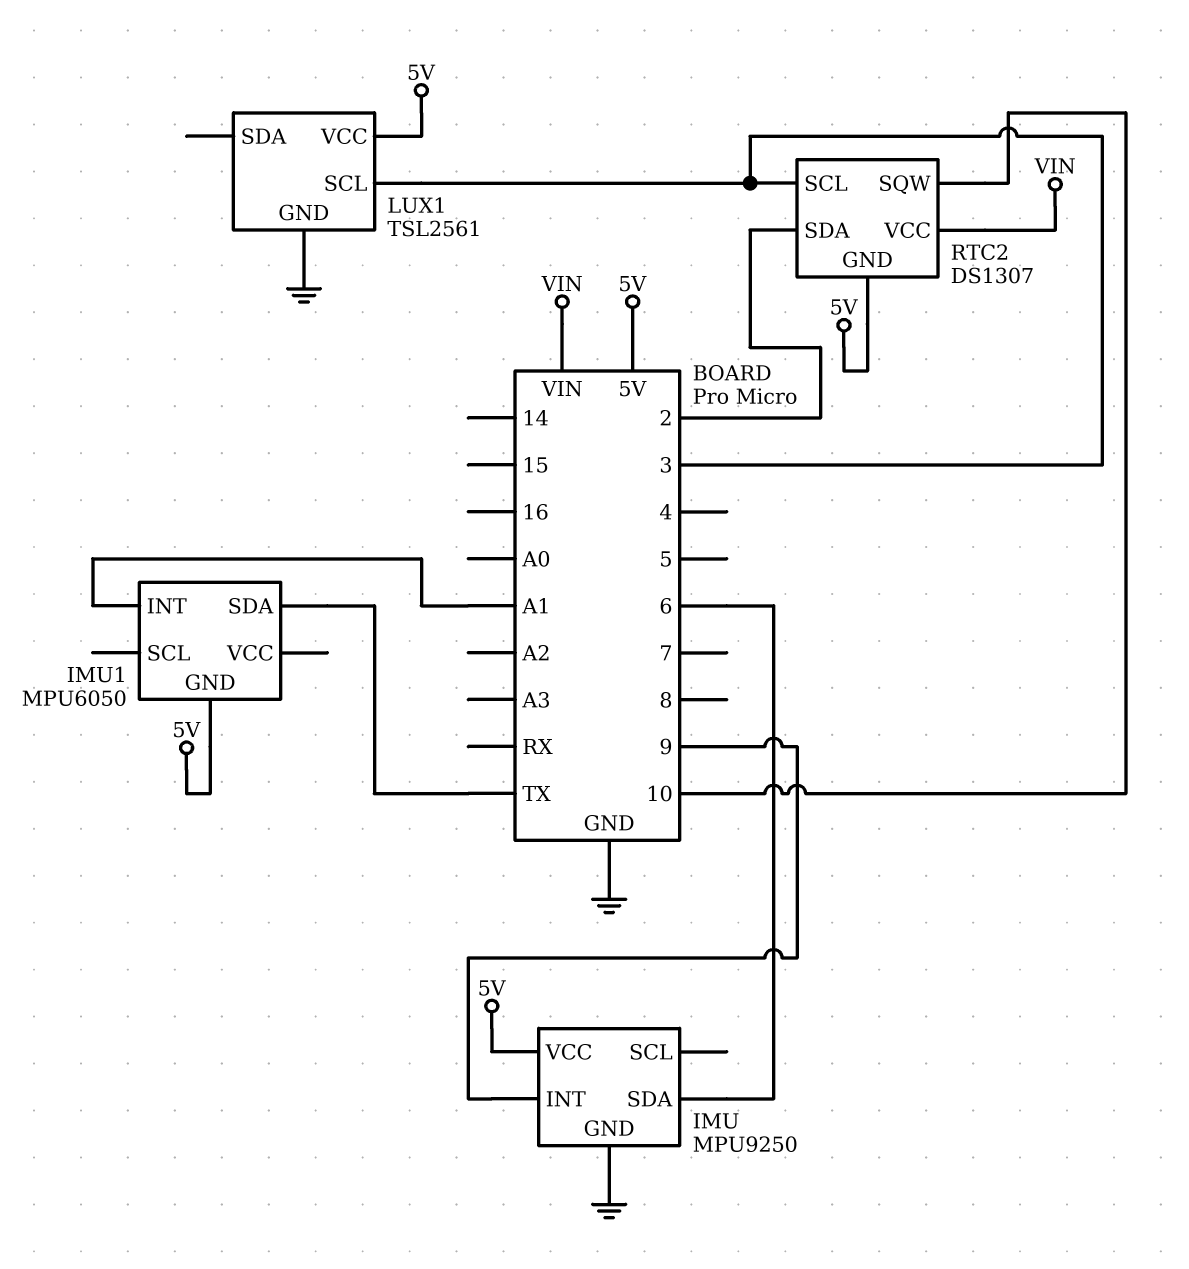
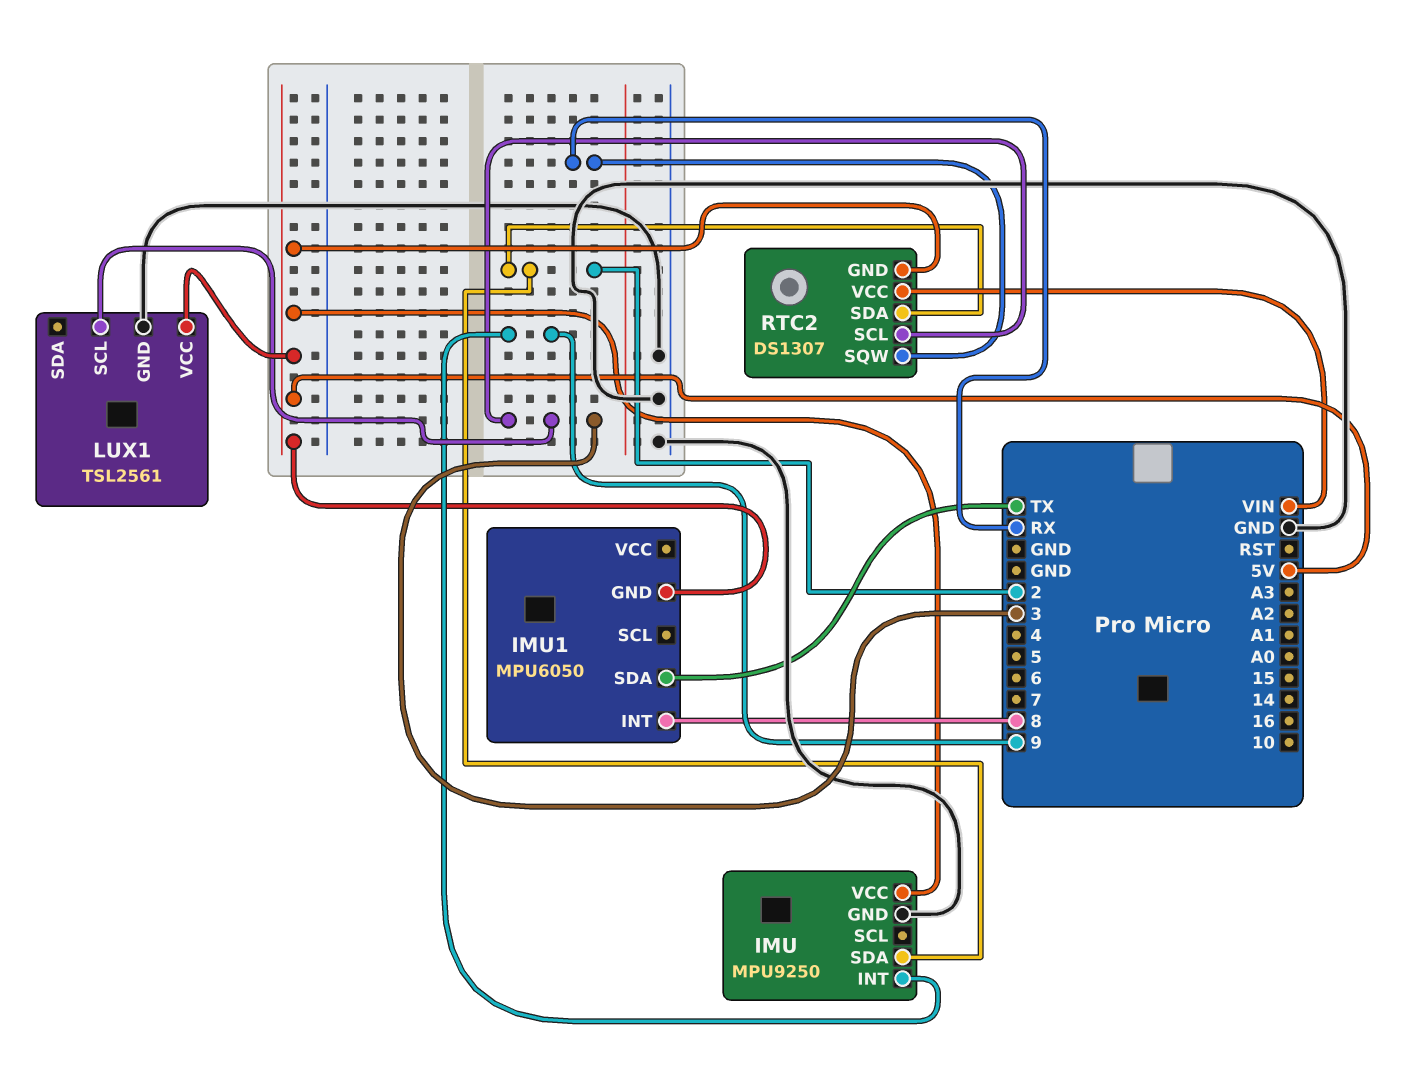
IMU pin SDA: 6 -> 2
IMU1 pin INT: A1 -> 8
RTC2 pin SQW: 10 -> RX

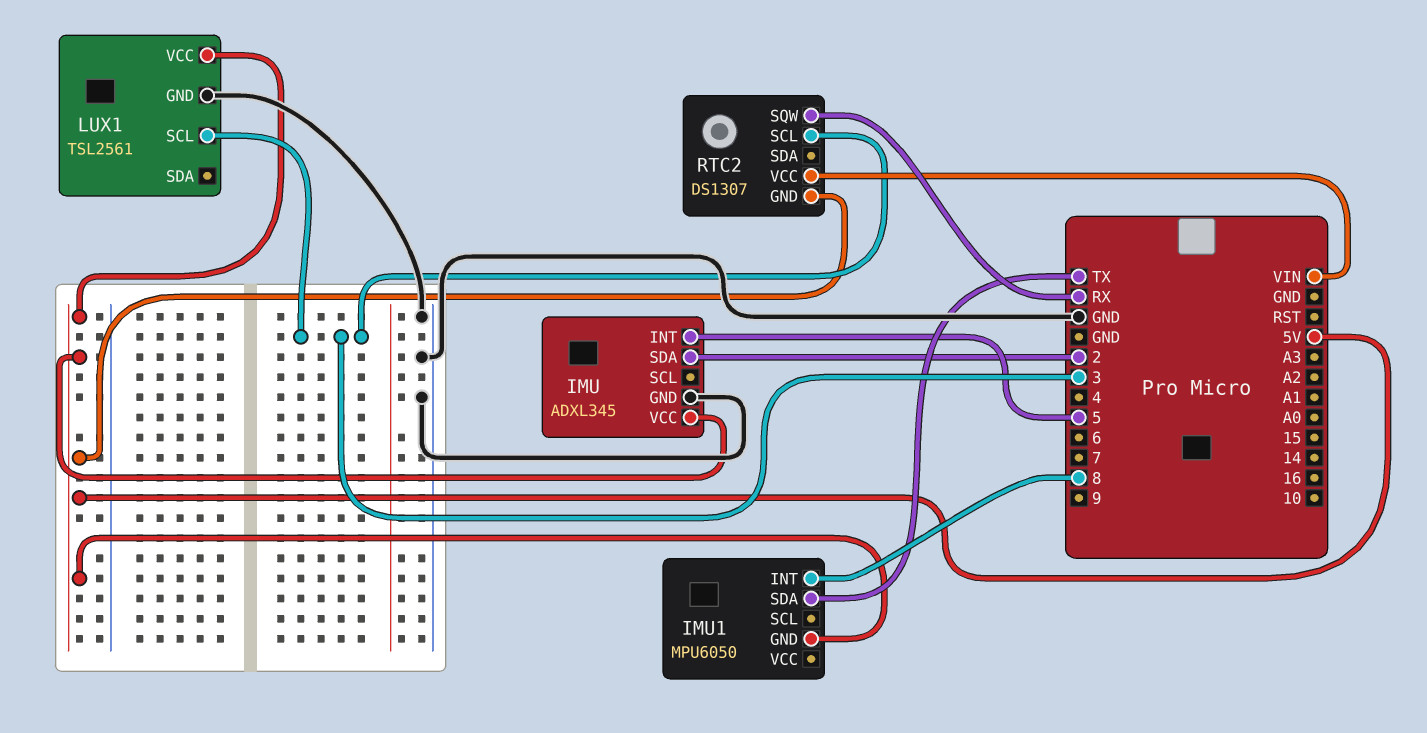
IMU: MPU9250 -> ADXL345
IMU pin INT: 9 -> 5
RTC2 pin SDA: 2 -> none

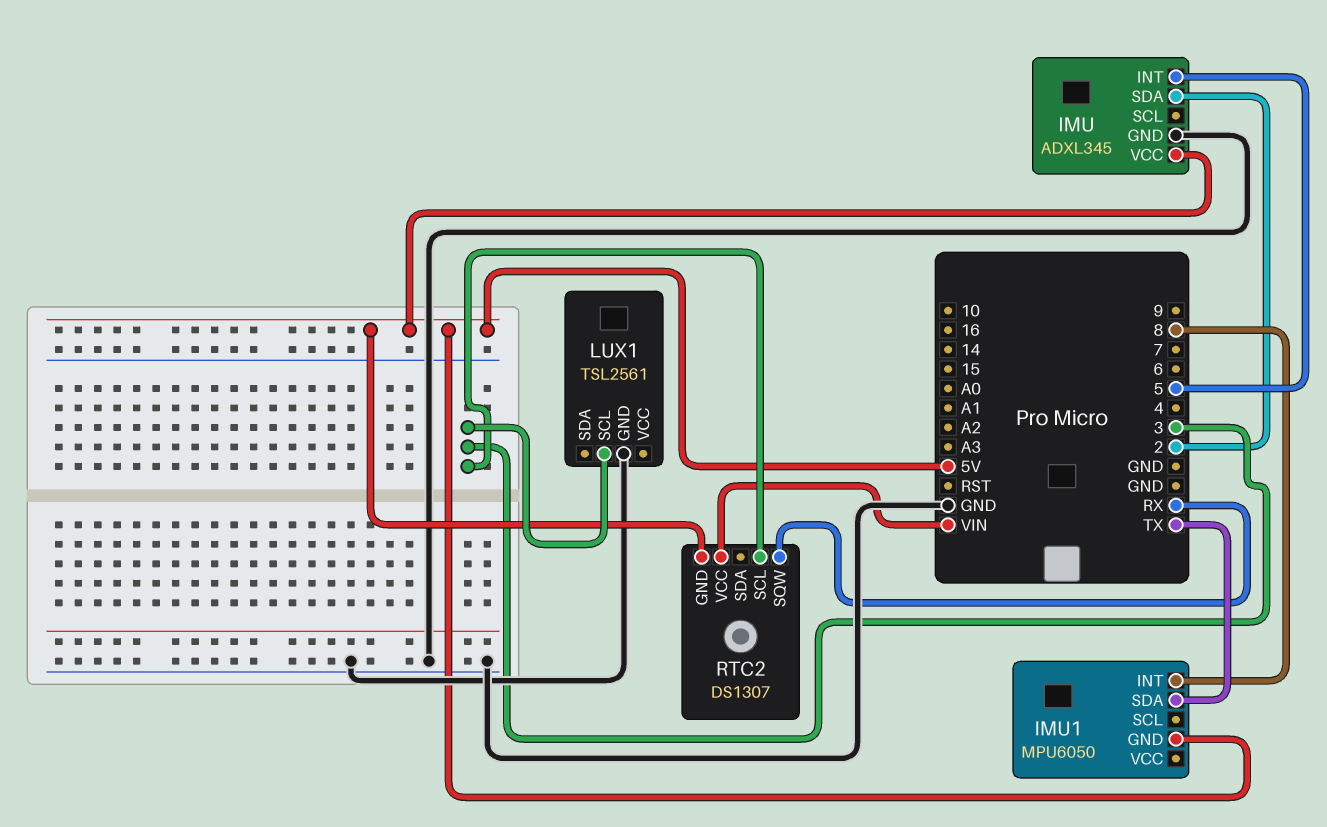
LUX1 pin VCC: 5V -> none

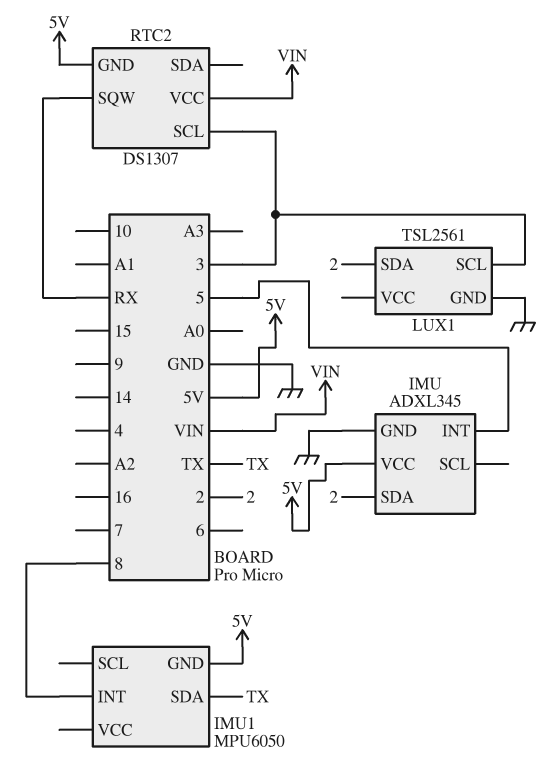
LUX1 pin SDA: none -> 2

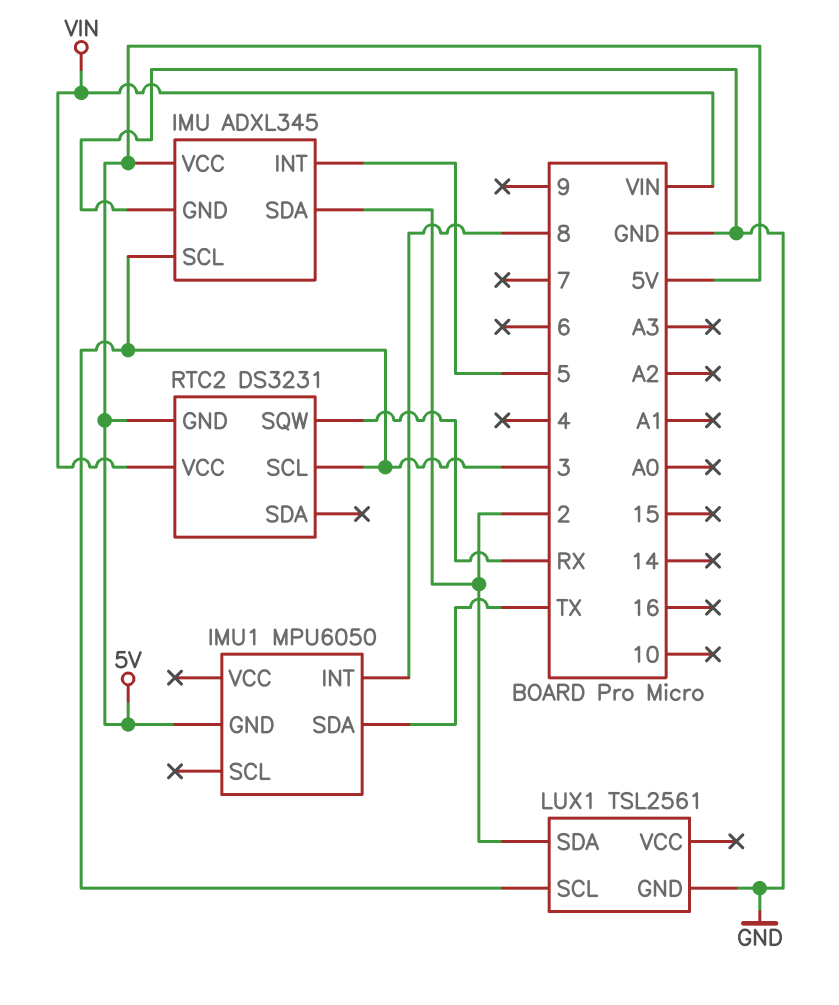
IMU pin SCL: none -> 3
RTC2: DS1307 -> DS3231

